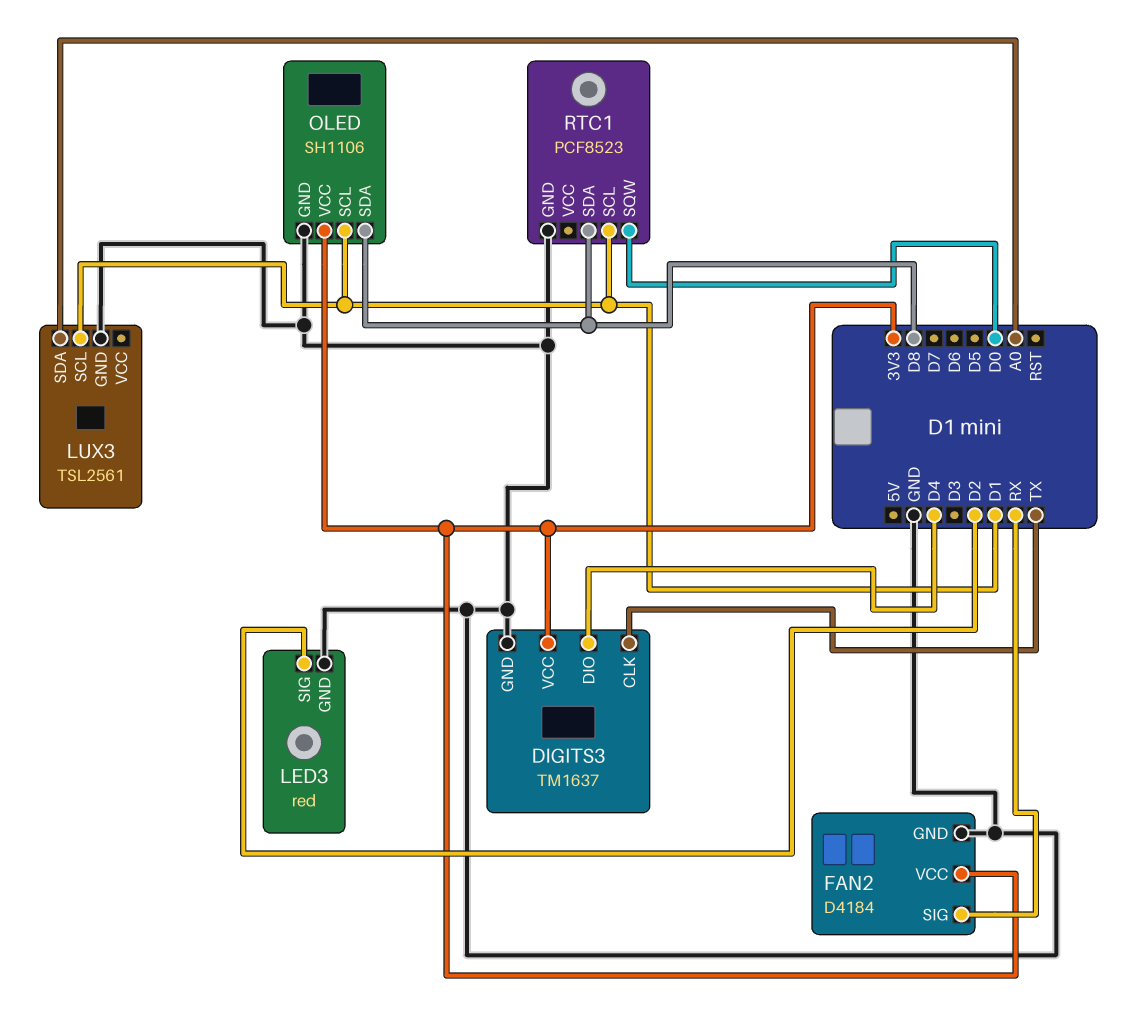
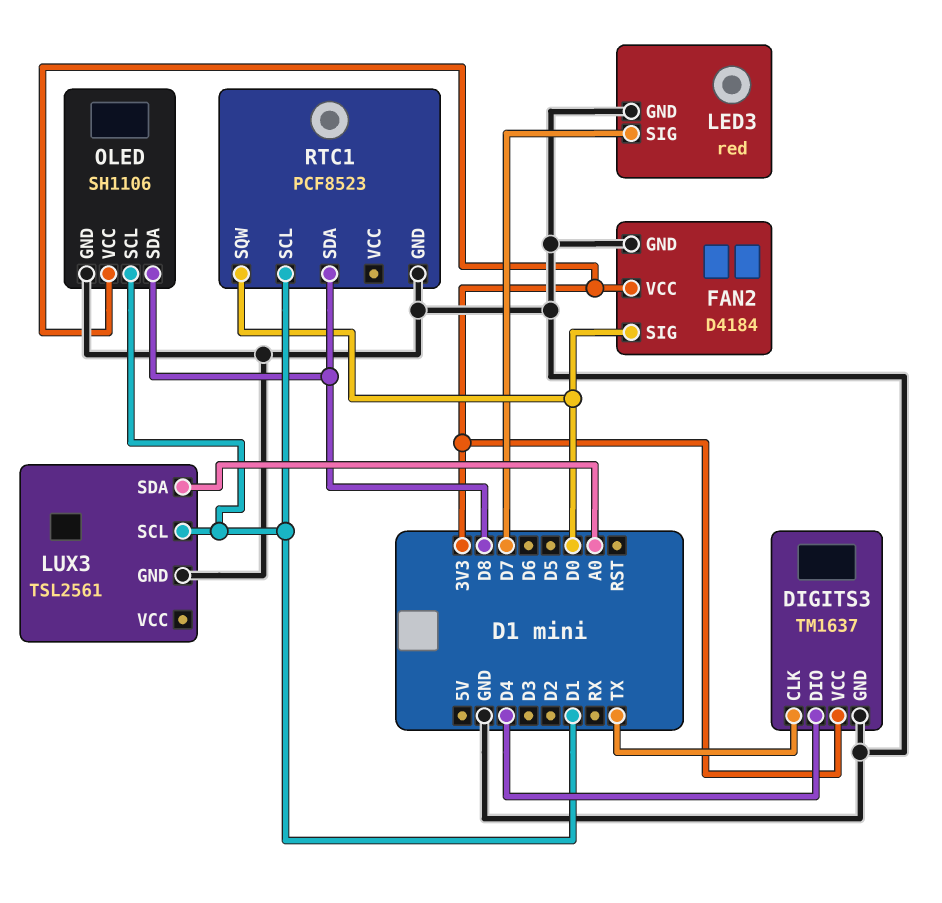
FAN2 pin SIG: RX -> D0
LED3 pin SIG: D2 -> D7

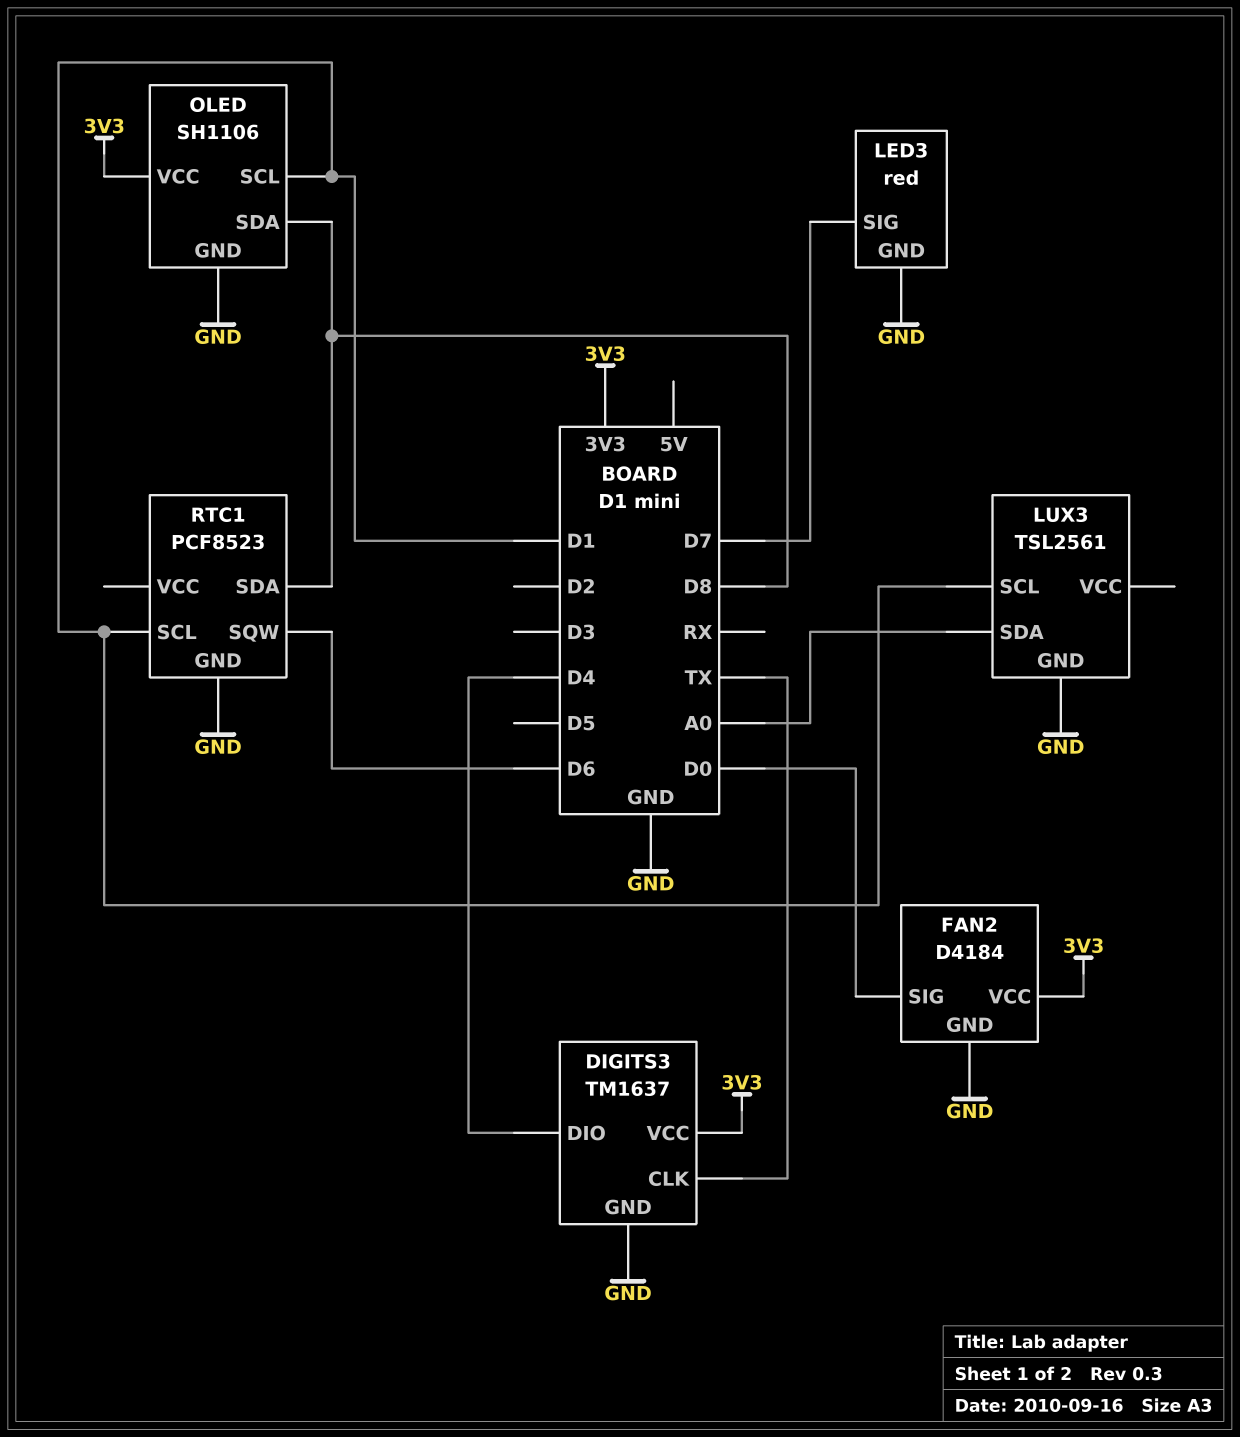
RTC1 pin SQW: D0 -> D6

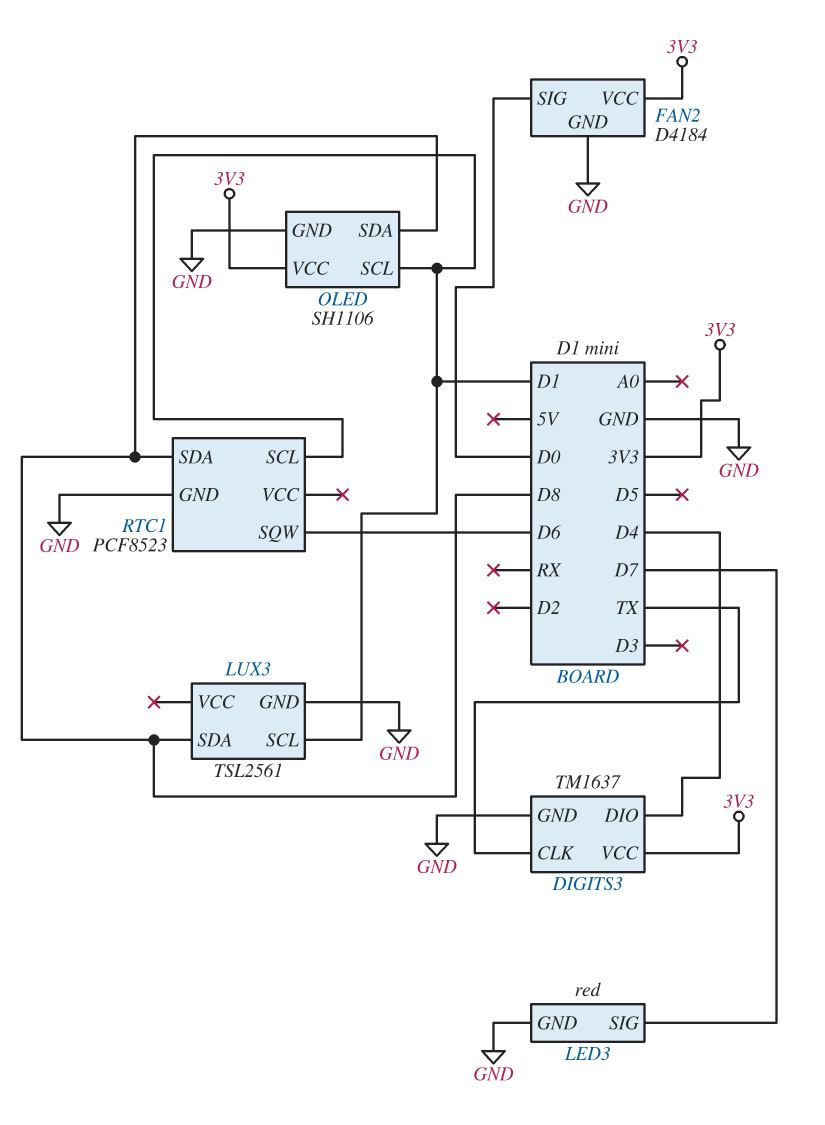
LUX3 pin SDA: A0 -> D8

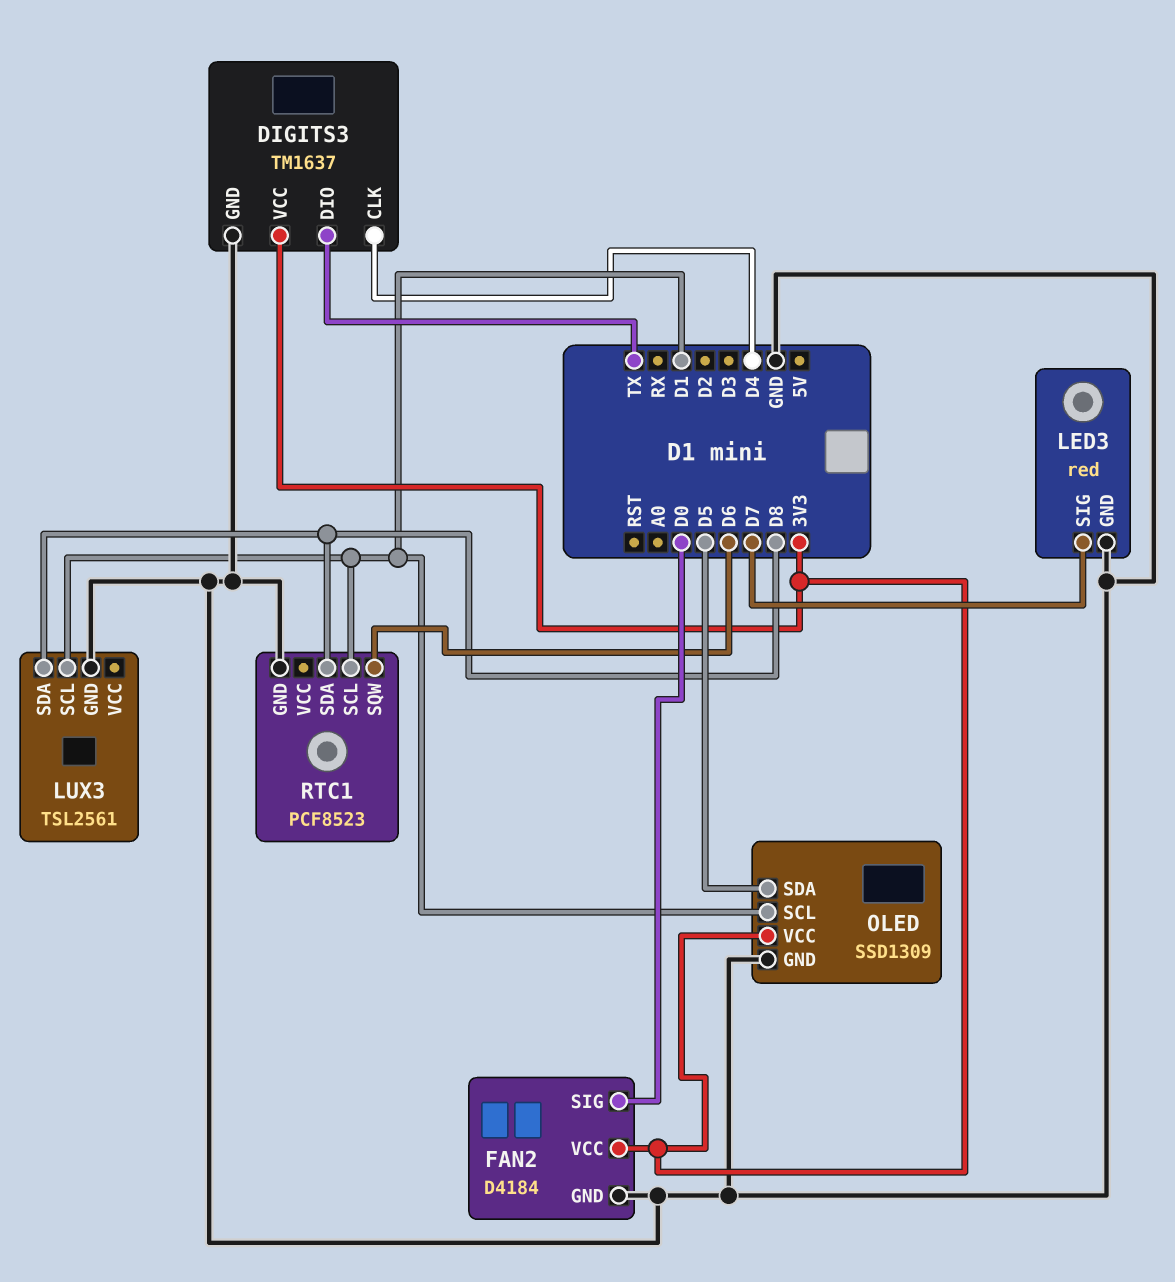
DIGITS3 pin CLK: TX -> D4
DIGITS3 pin DIO: D4 -> TX
OLED: SH1106 -> SSD1309
OLED pin SDA: D8 -> D5

